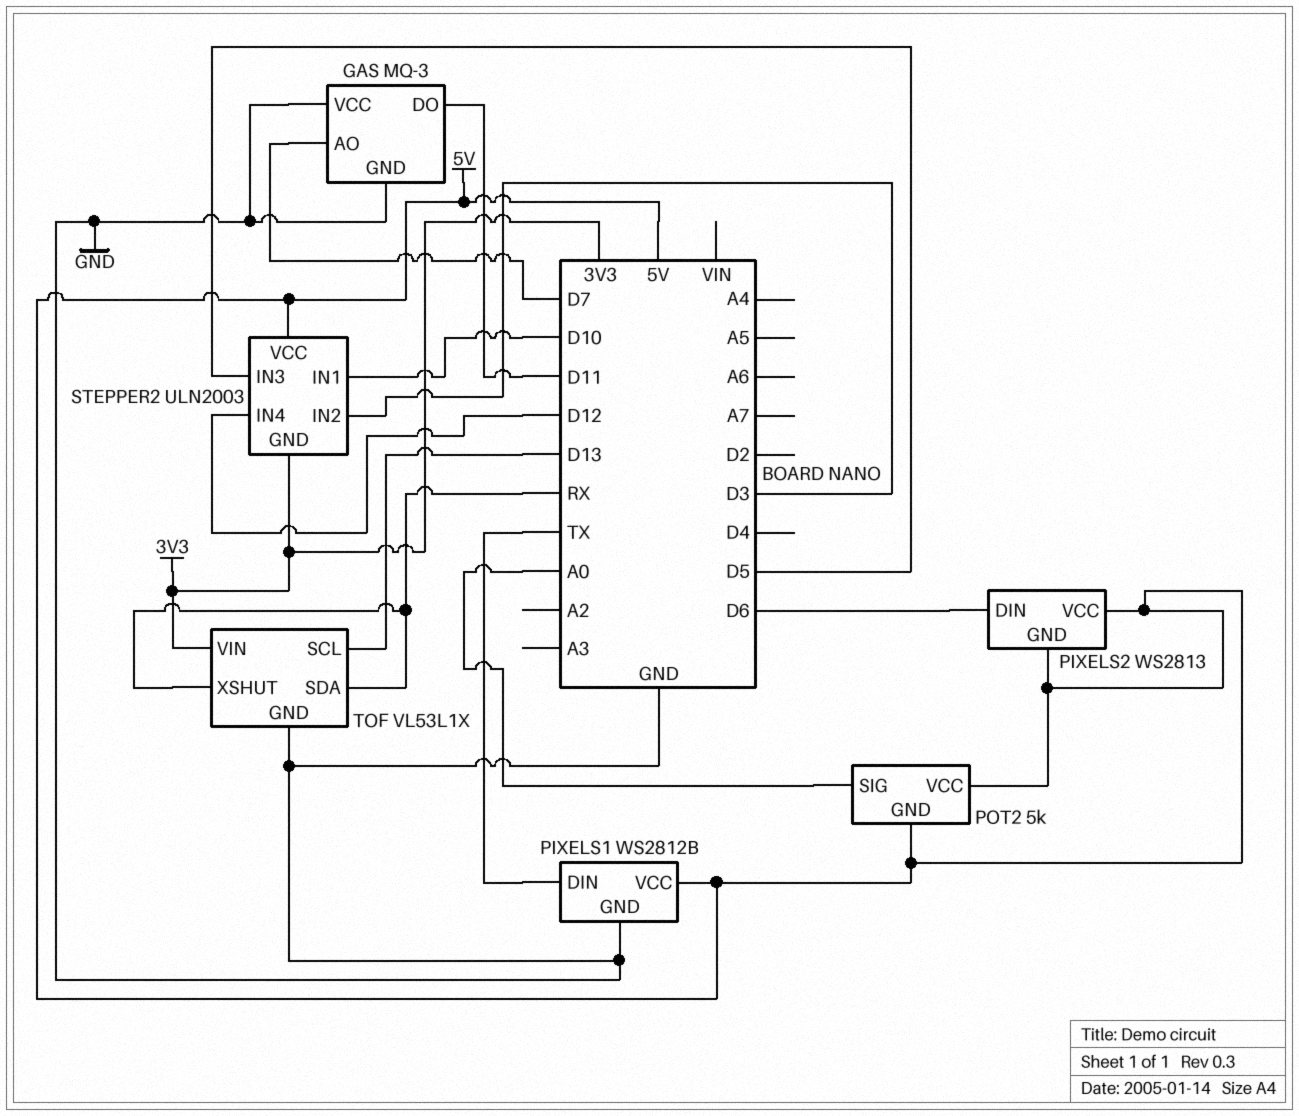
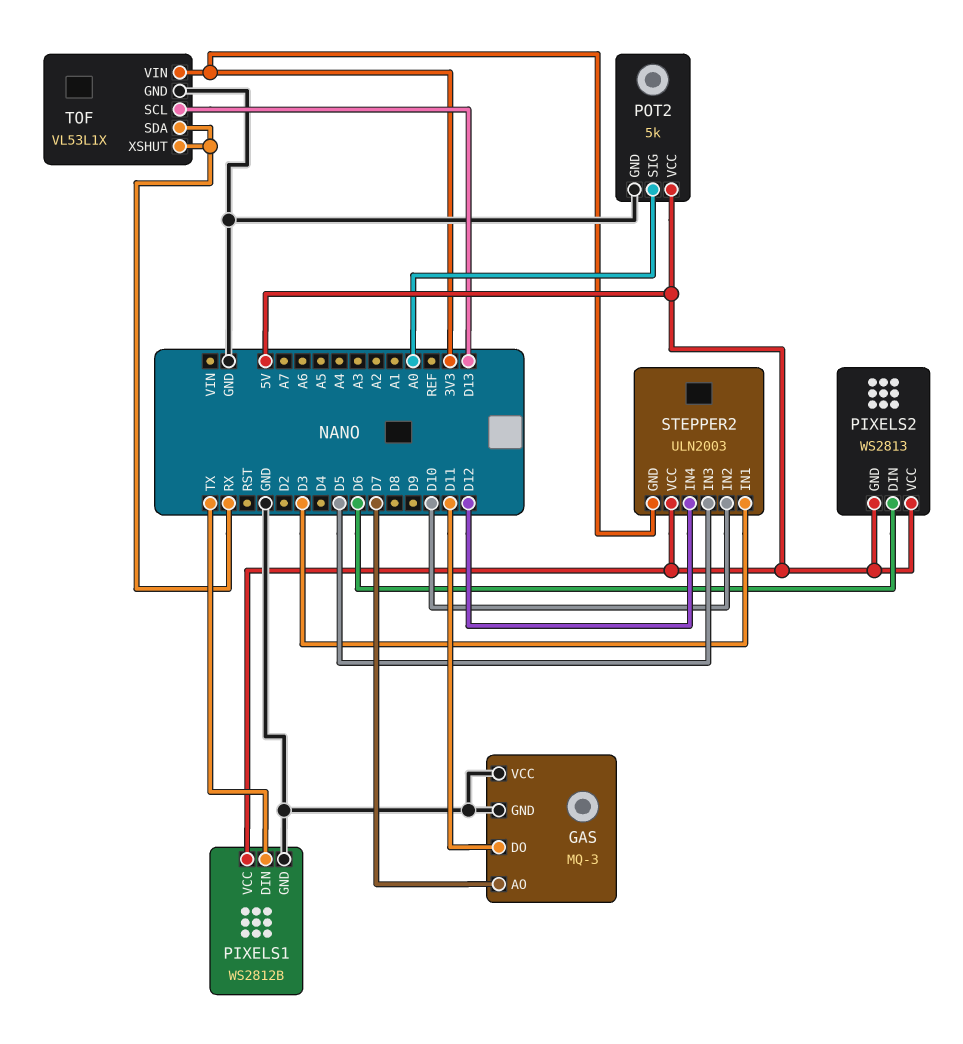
POT2 pin GND: 5V -> GND
STEPPER2 pin IN1: D10 -> D3
STEPPER2 pin IN2: D3 -> D10

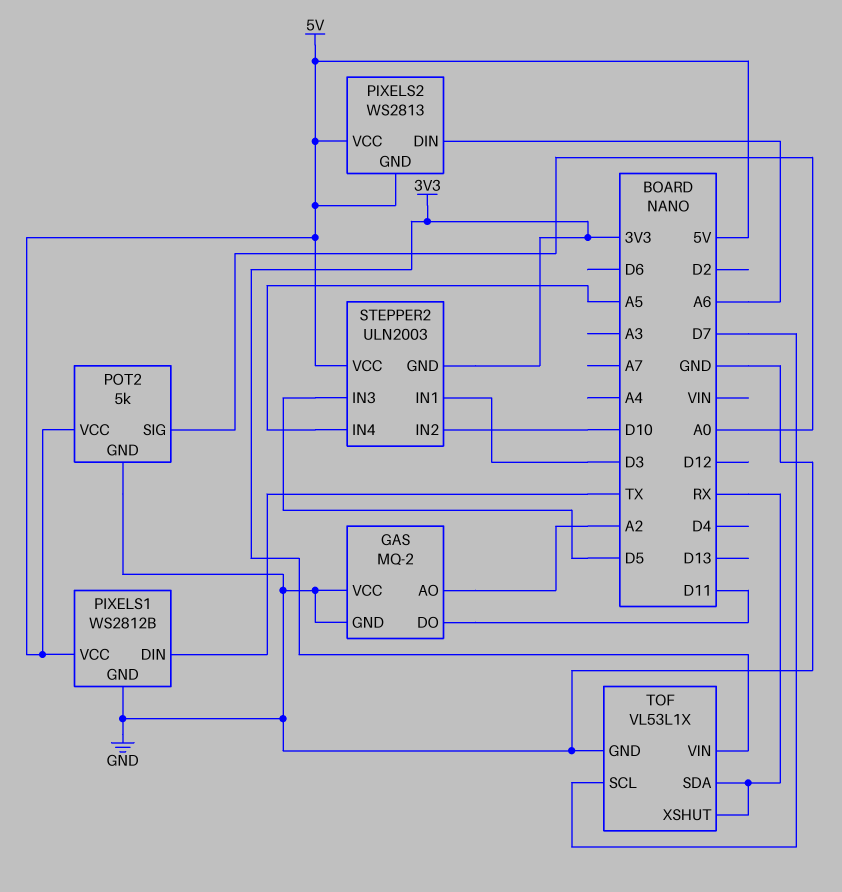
GAS: MQ-3 -> MQ-2
GAS pin AO: D7 -> A2
PIXELS2 pin DIN: D6 -> A6
STEPPER2 pin IN4: D12 -> A5
TOF pin SCL: D13 -> D7

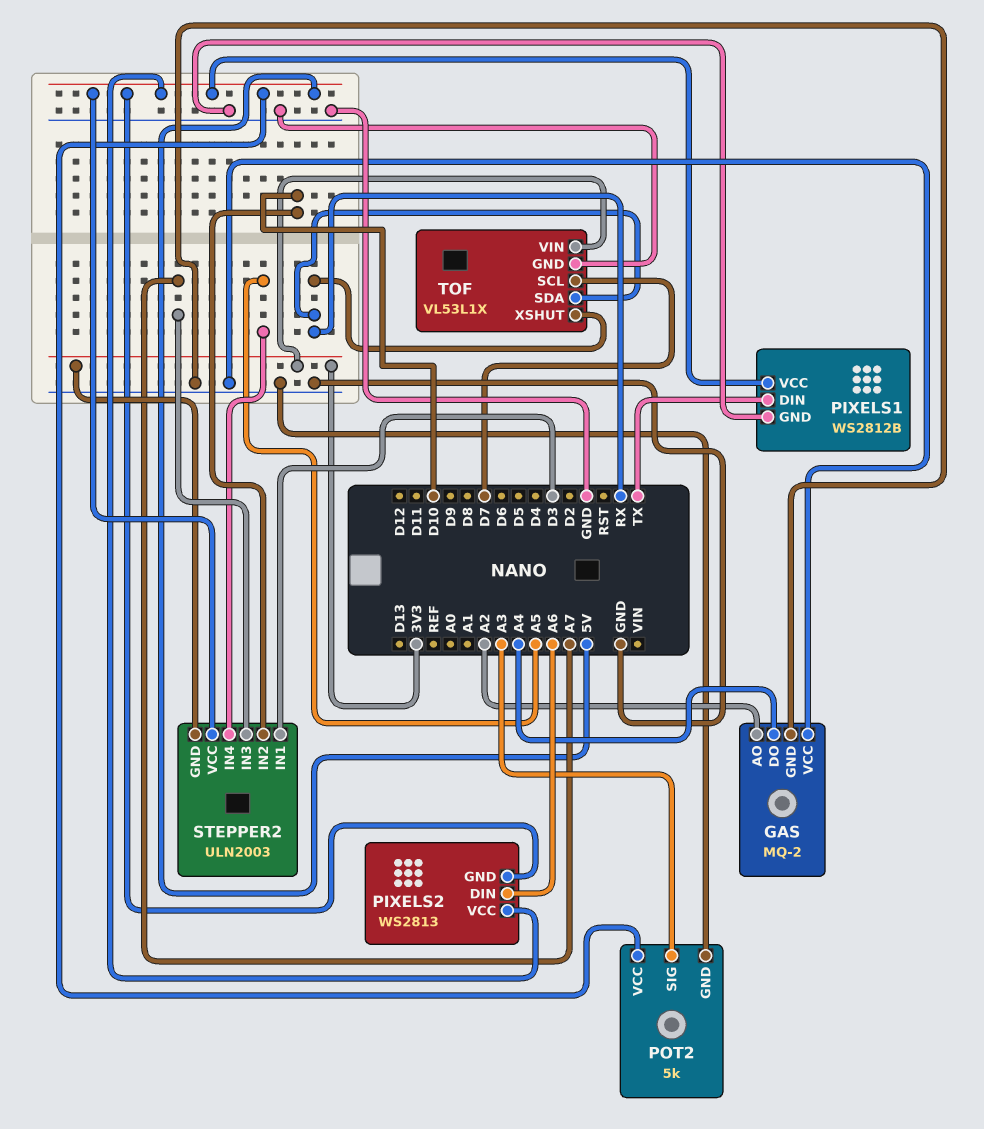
GAS pin DO: D11 -> A4
POT2 pin SIG: A0 -> A3
STEPPER2 pin IN3: D5 -> A7

